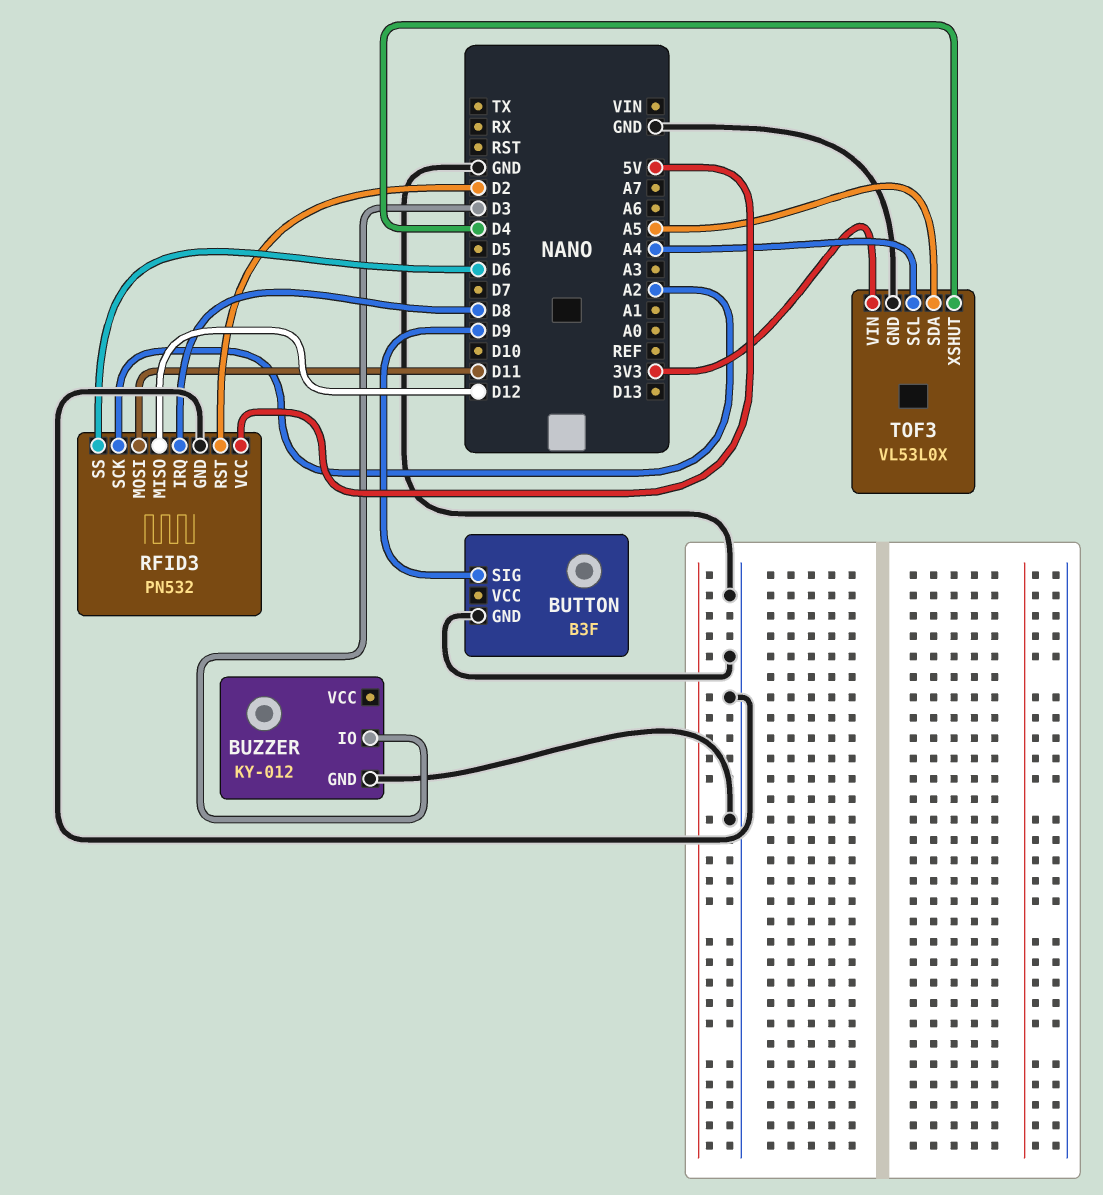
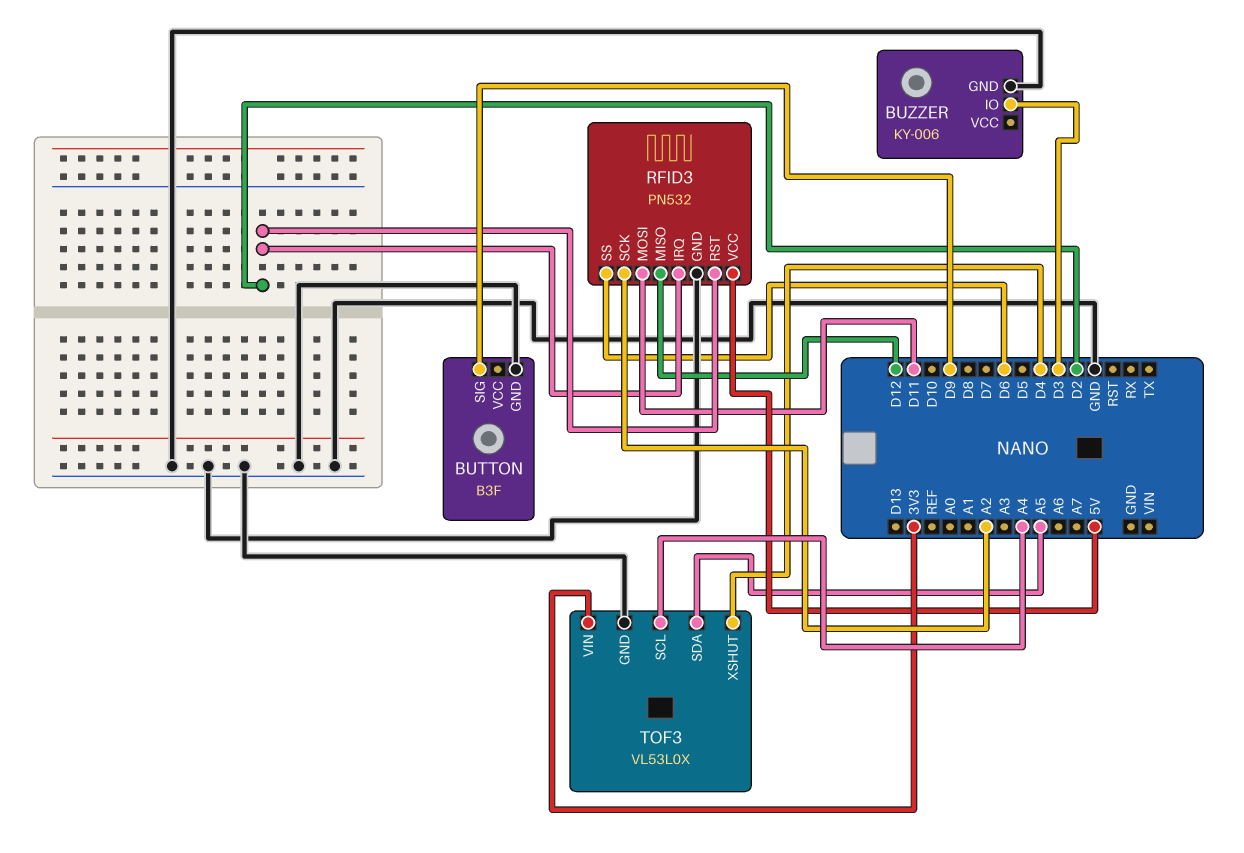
BUZZER: KY-012 -> KY-006
RFID3 pin IRQ: D8 -> D2

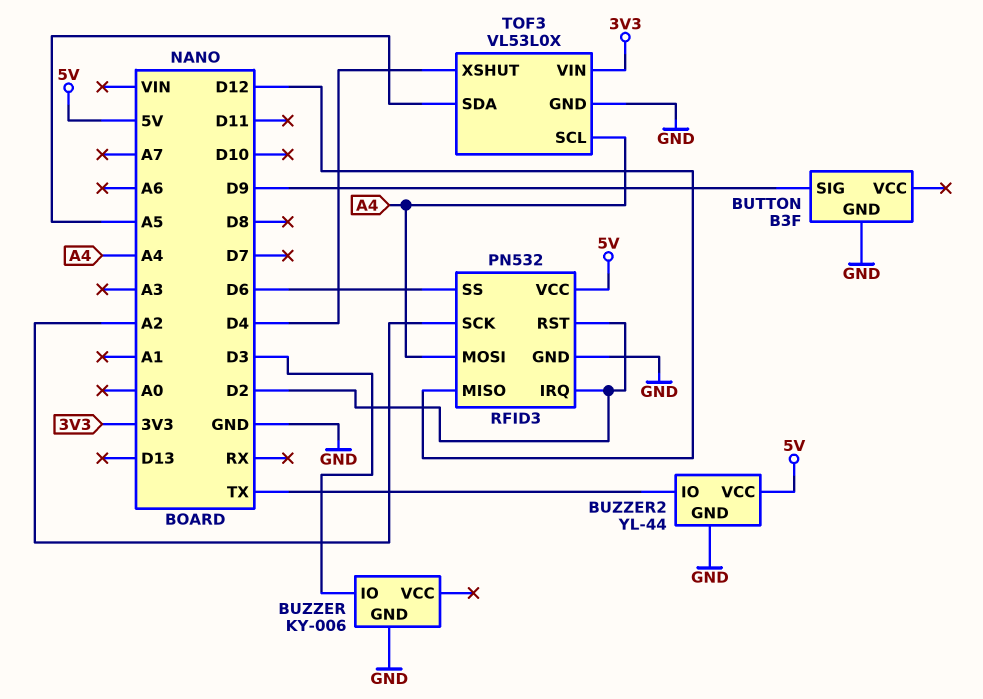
BUZZER2: none -> YL-44
BUZZER2 pin GND: none -> GND
BUZZER2 pin IO: none -> TX
BUZZER2 pin VCC: none -> 5V
RFID3 pin MOSI: D11 -> A4

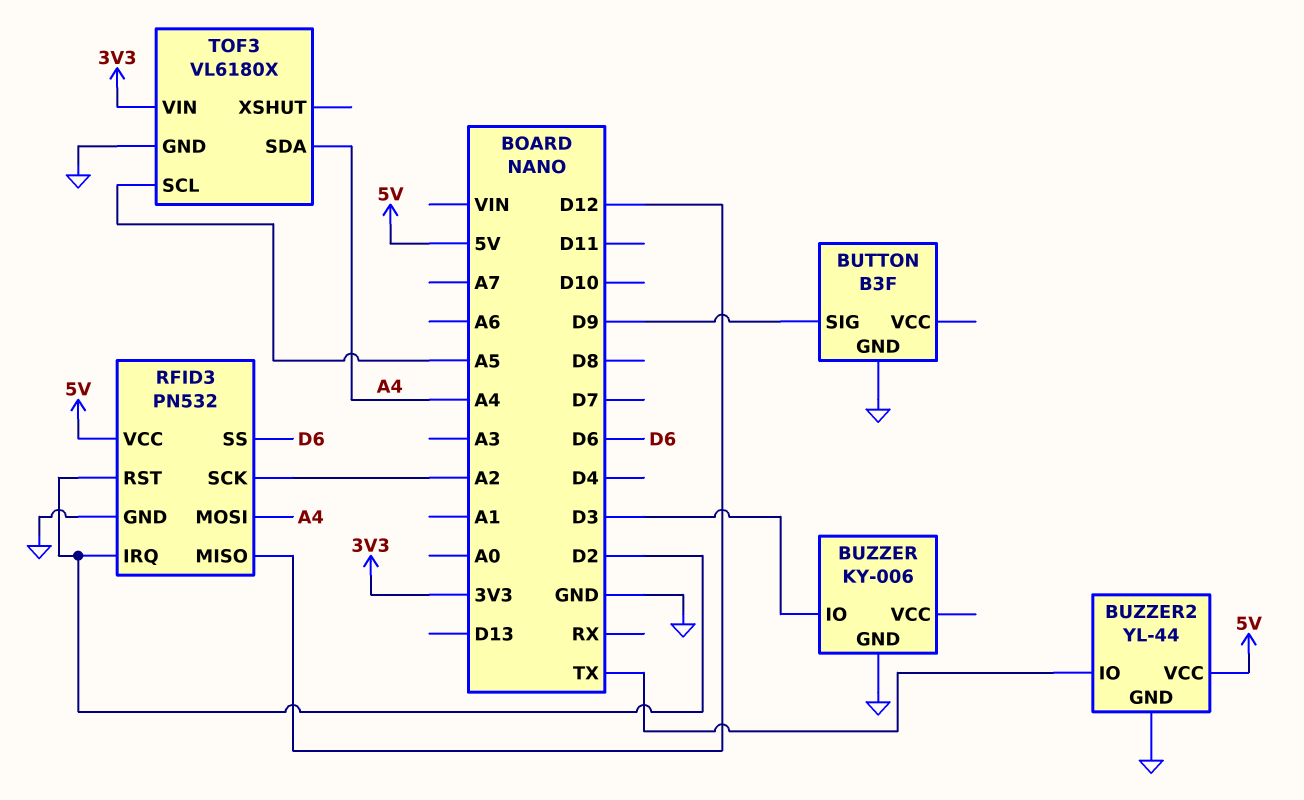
TOF3: VL53L0X -> VL6180X
TOF3 pin SCL: A4 -> A5
TOF3 pin SDA: A5 -> A4
TOF3 pin XSHUT: D4 -> none

